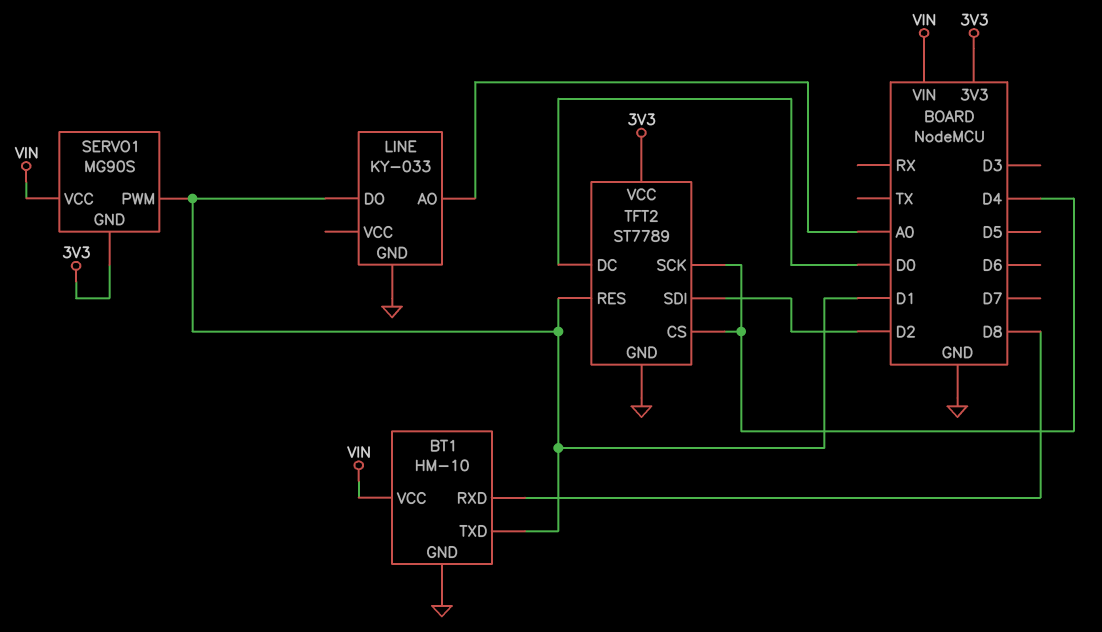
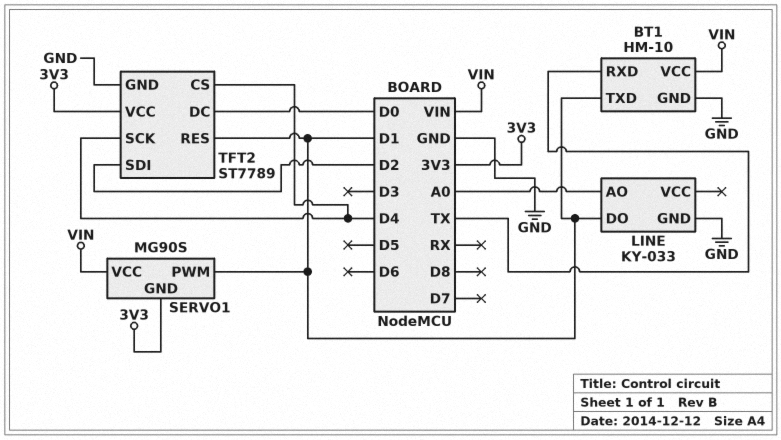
BT1 pin RXD: D8 -> TX

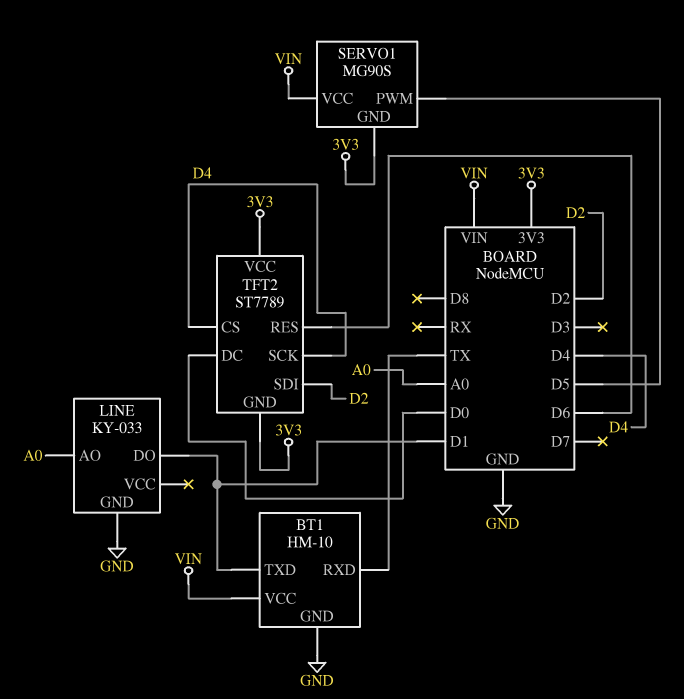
SERVO1 pin PWM: D1 -> D5
TFT2 pin GND: GND -> 3V3
TFT2 pin RES: D1 -> D6

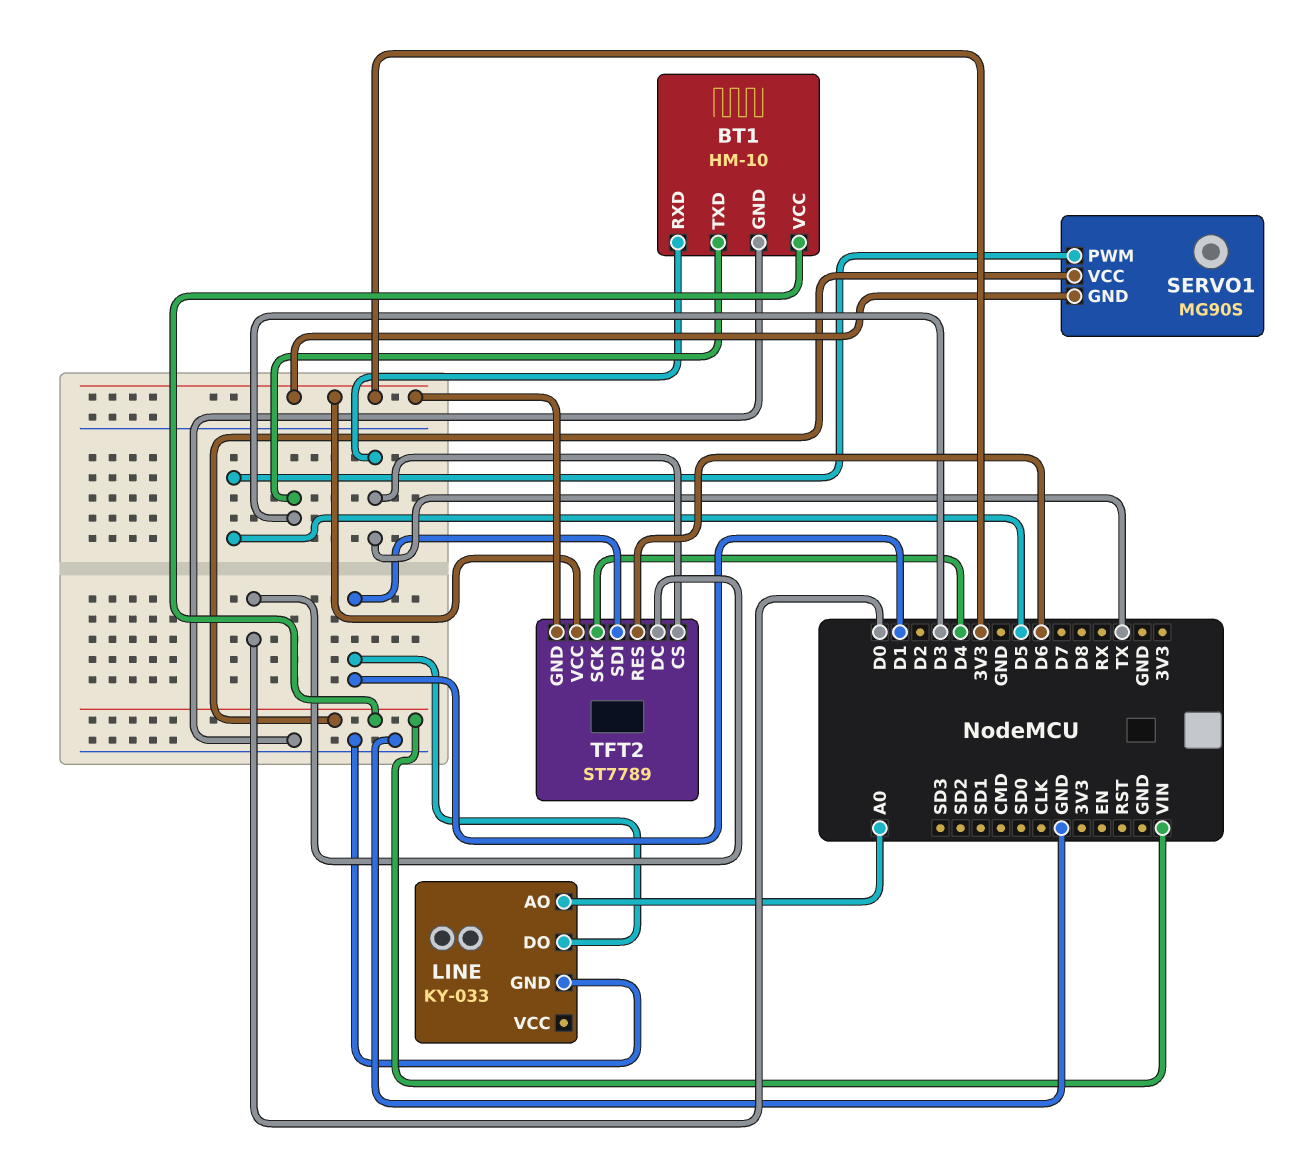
BT1 pin TXD: D1 -> D3
TFT2 pin CS: D4 -> TX
TFT2 pin SDI: D2 -> D1

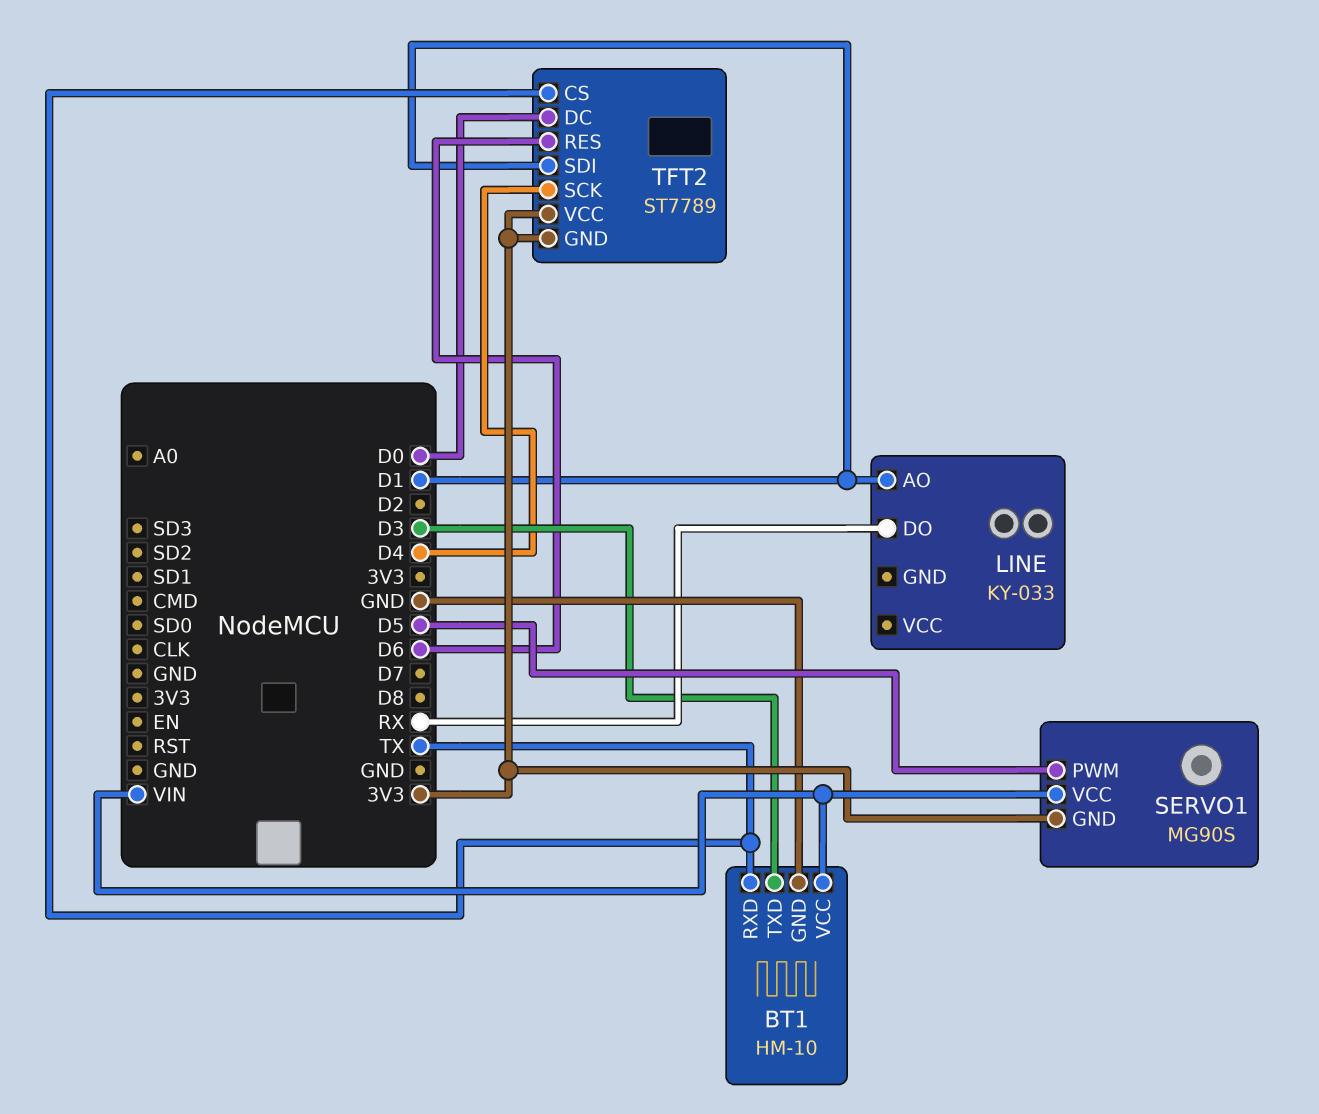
LINE pin AO: A0 -> D1
LINE pin DO: D1 -> RX
LINE pin GND: GND -> none

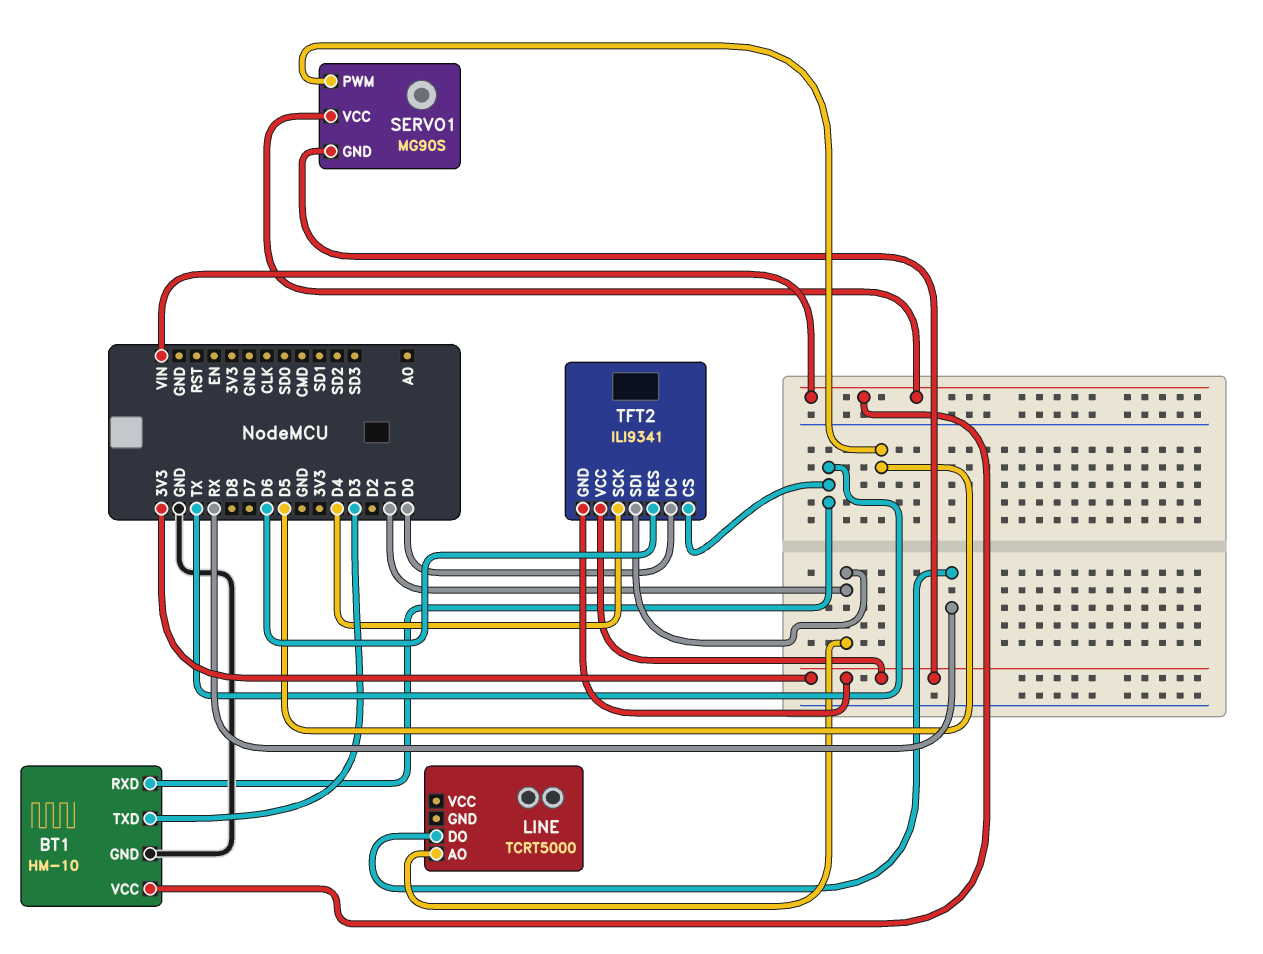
LINE: KY-033 -> TCRT5000
TFT2: ST7789 -> ILI9341

